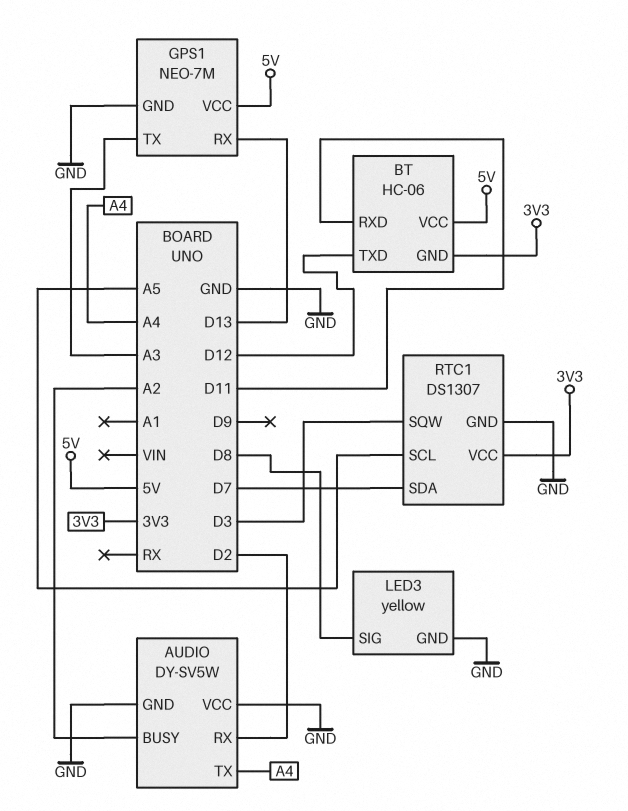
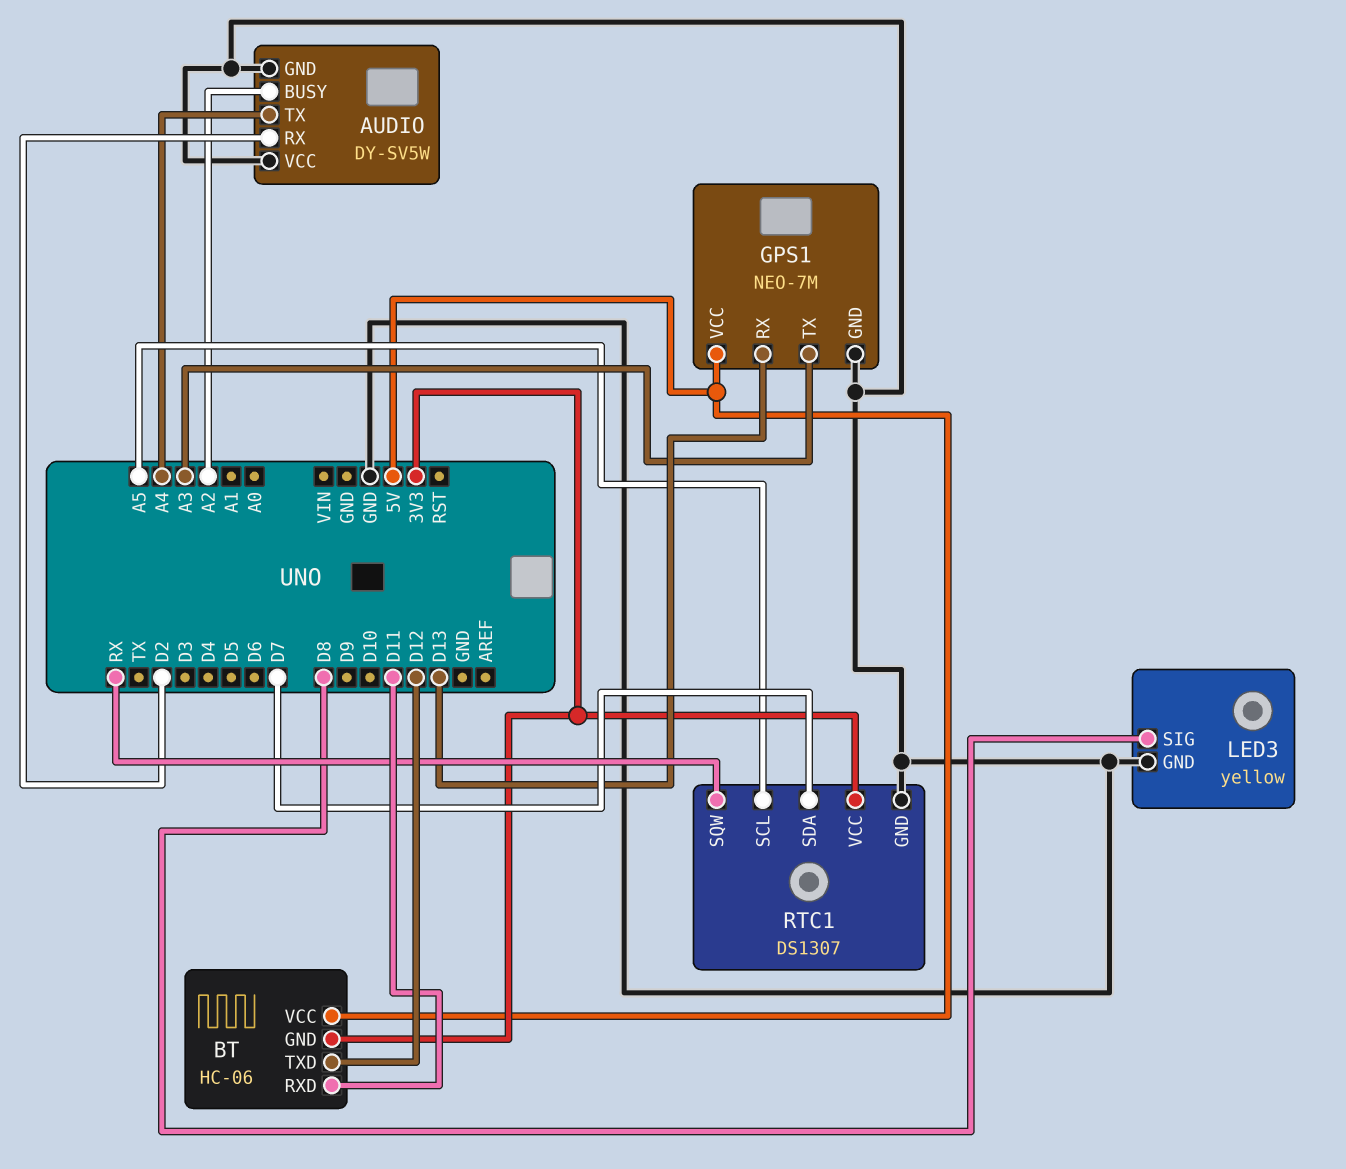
RTC1 pin SQW: D3 -> RX

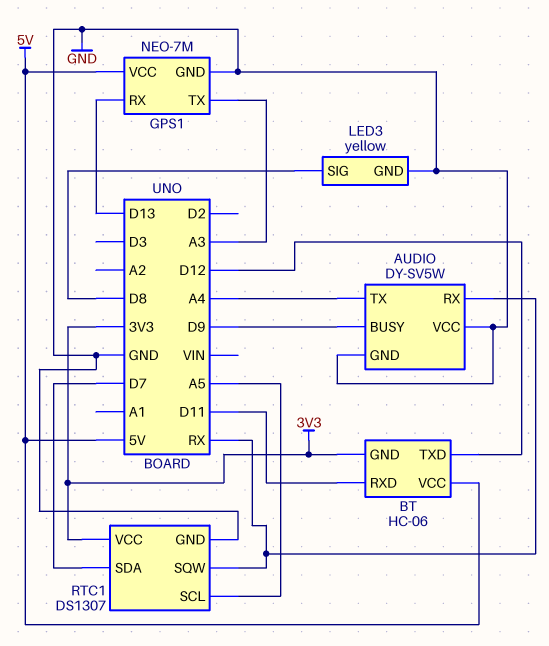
AUDIO pin BUSY: A2 -> D9
AUDIO pin RX: D2 -> RX

